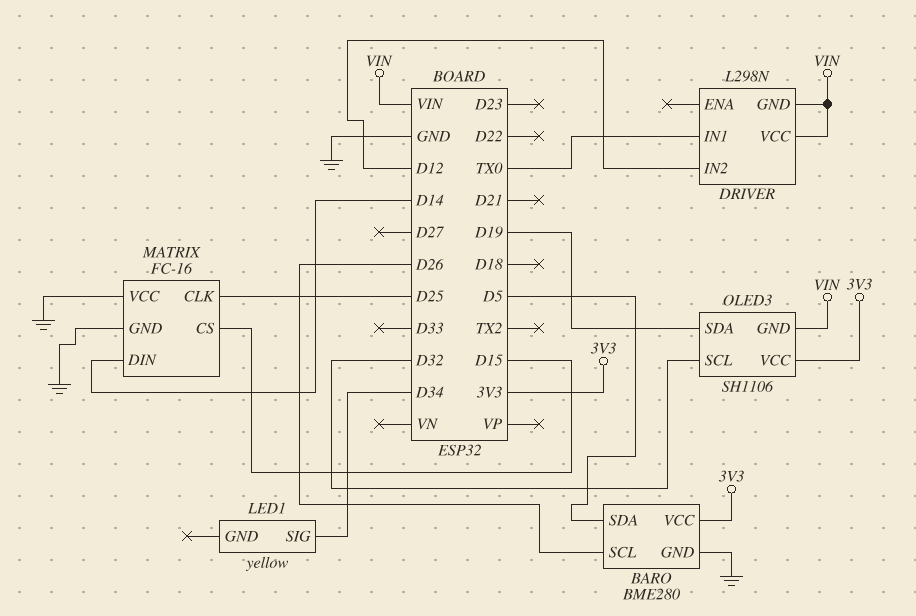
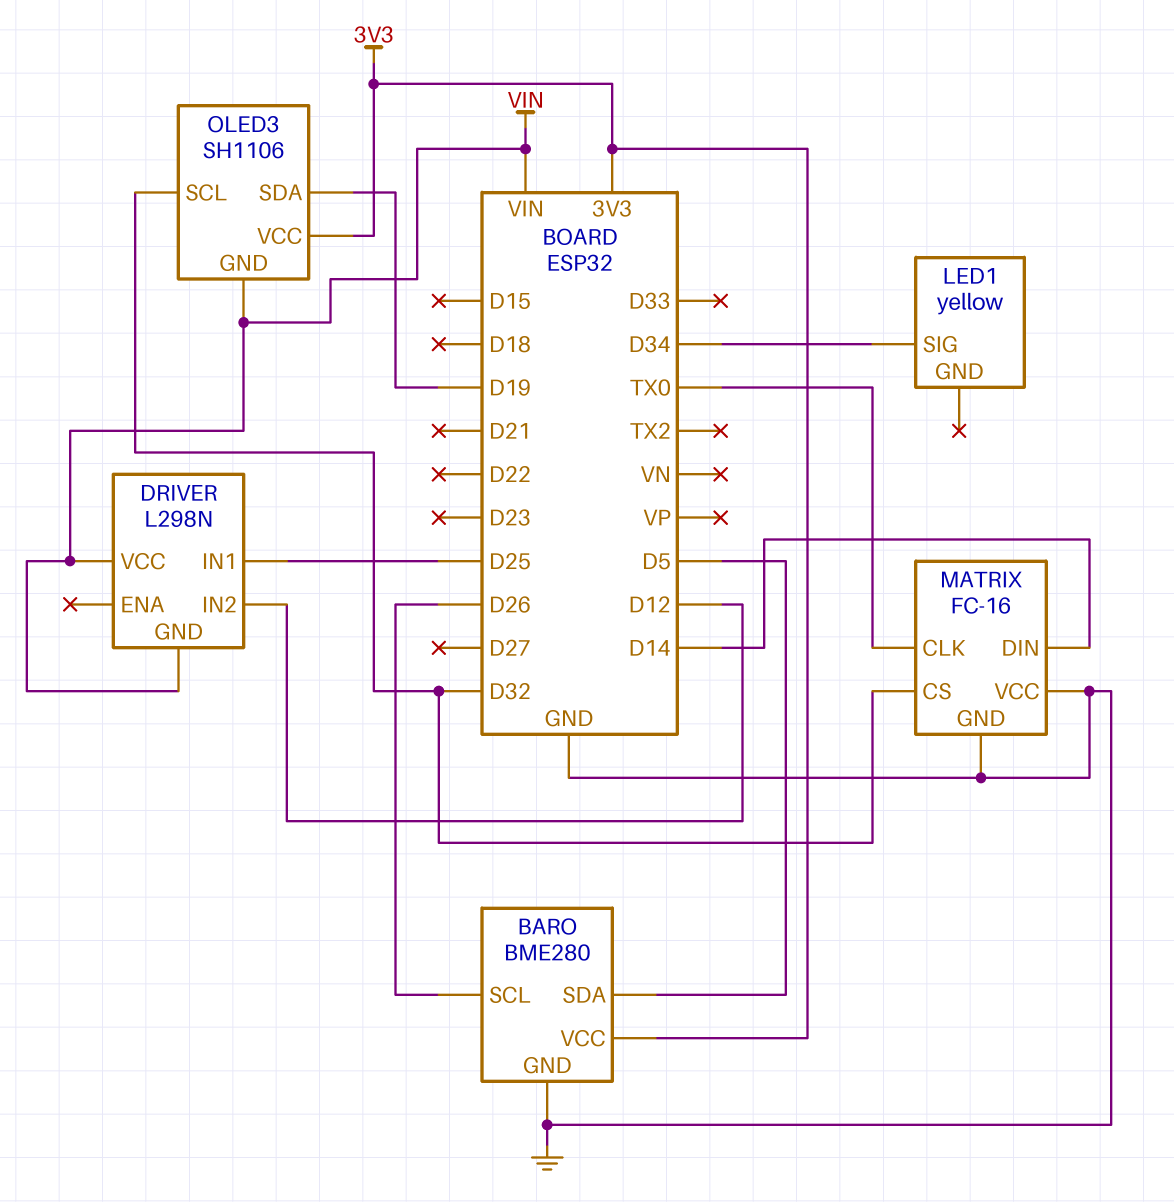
DRIVER pin IN1: TX0 -> D25
MATRIX pin CLK: D25 -> TX0
MATRIX pin CS: D15 -> D32

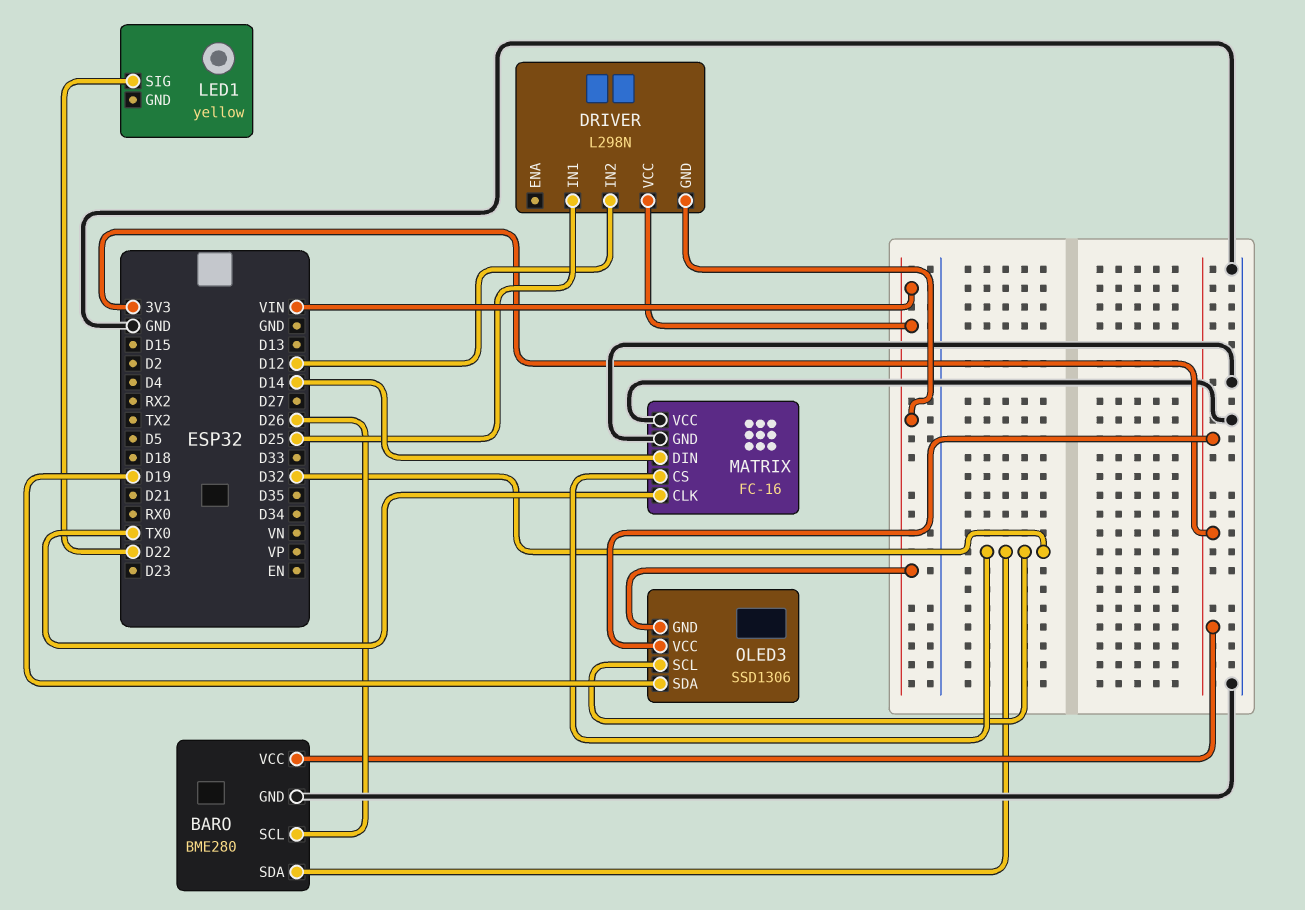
BARO pin SDA: D5 -> D32
LED1 pin SIG: D34 -> D22
OLED3: SH1106 -> SSD1306

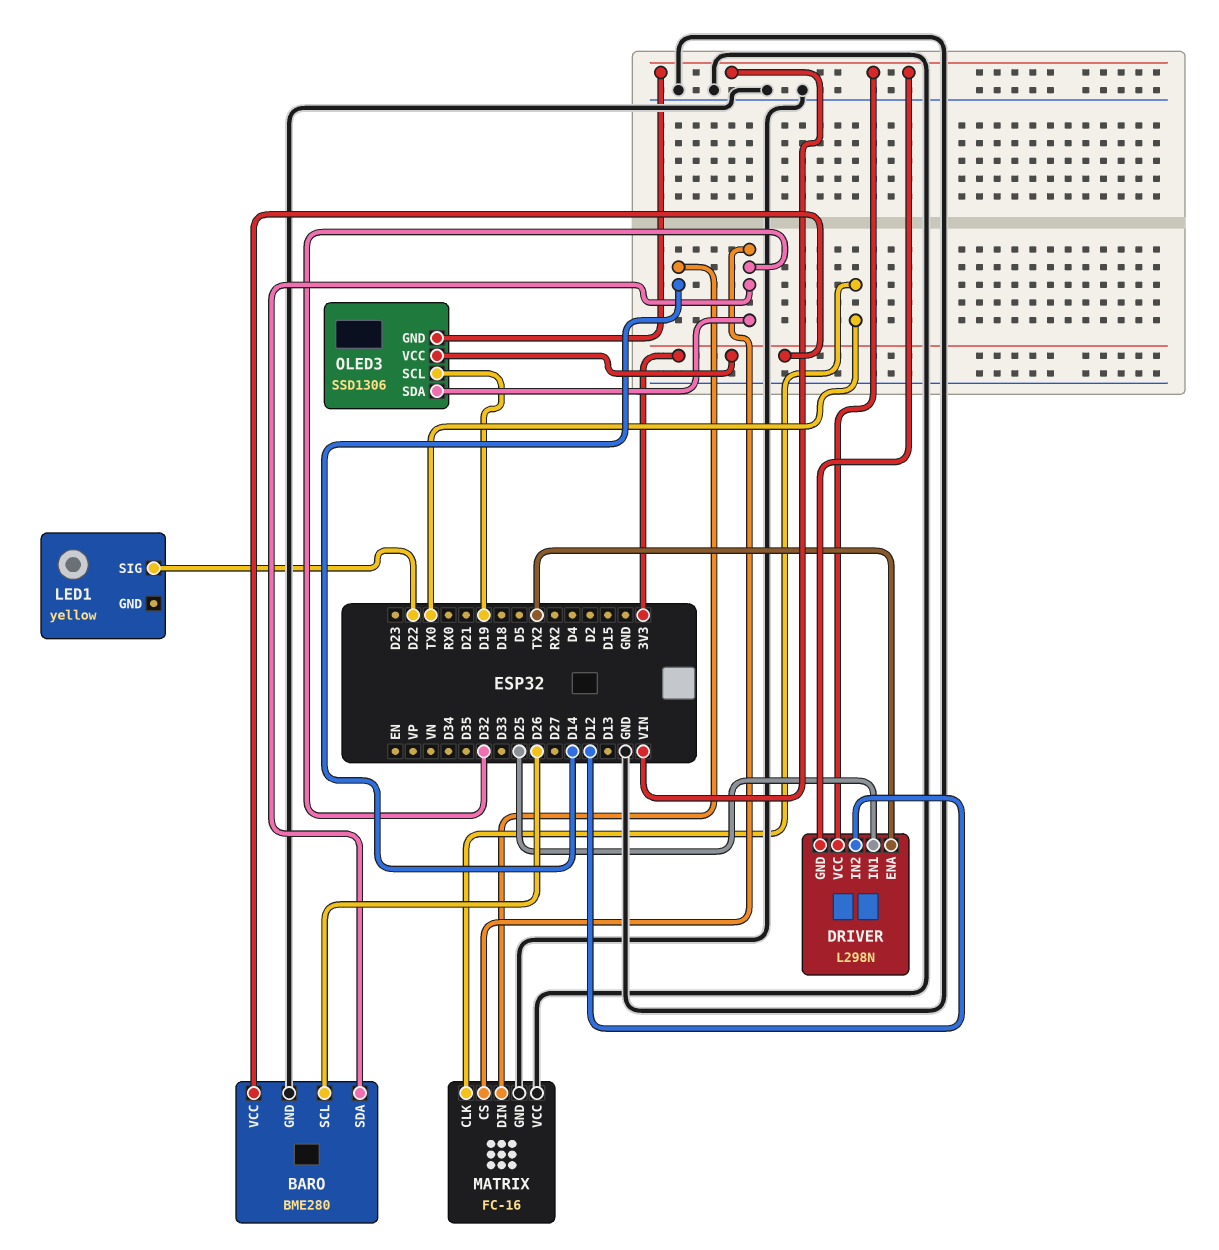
DRIVER pin ENA: none -> TX2
OLED3 pin SCL: D32 -> D19
OLED3 pin SDA: D19 -> D32

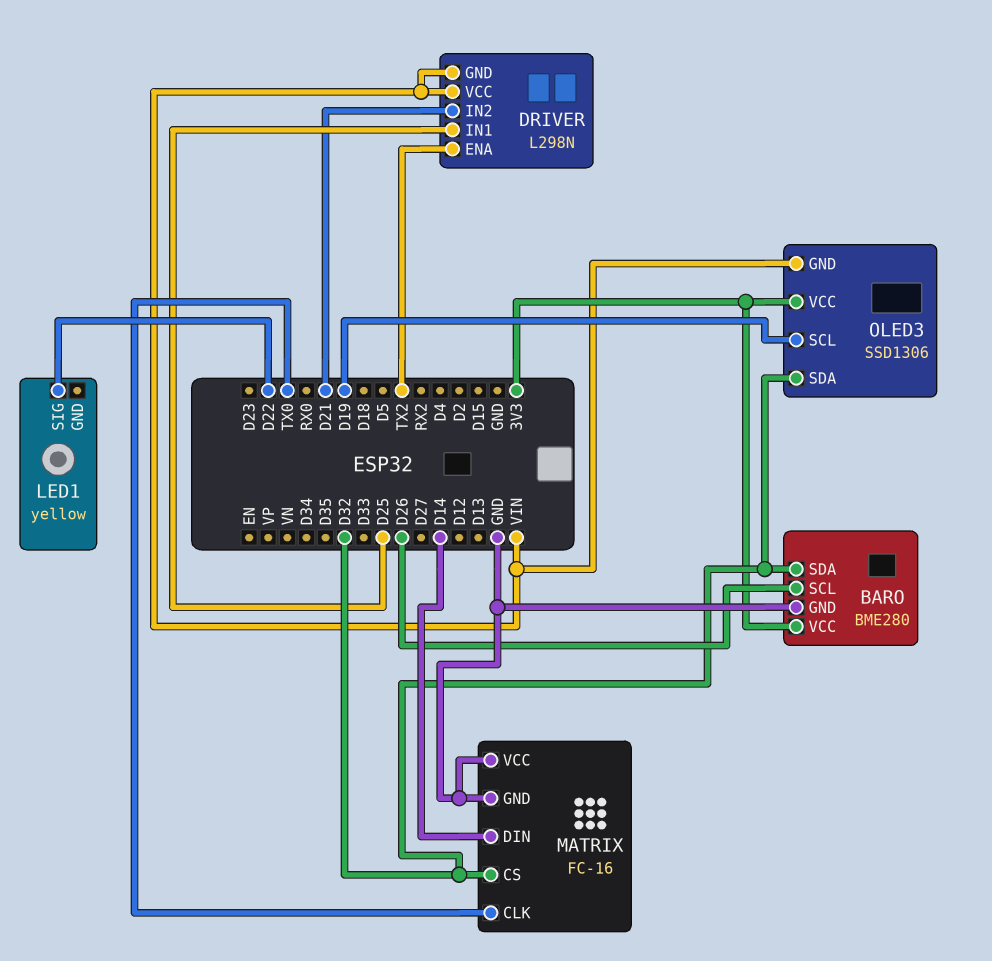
DRIVER pin IN2: D12 -> D21

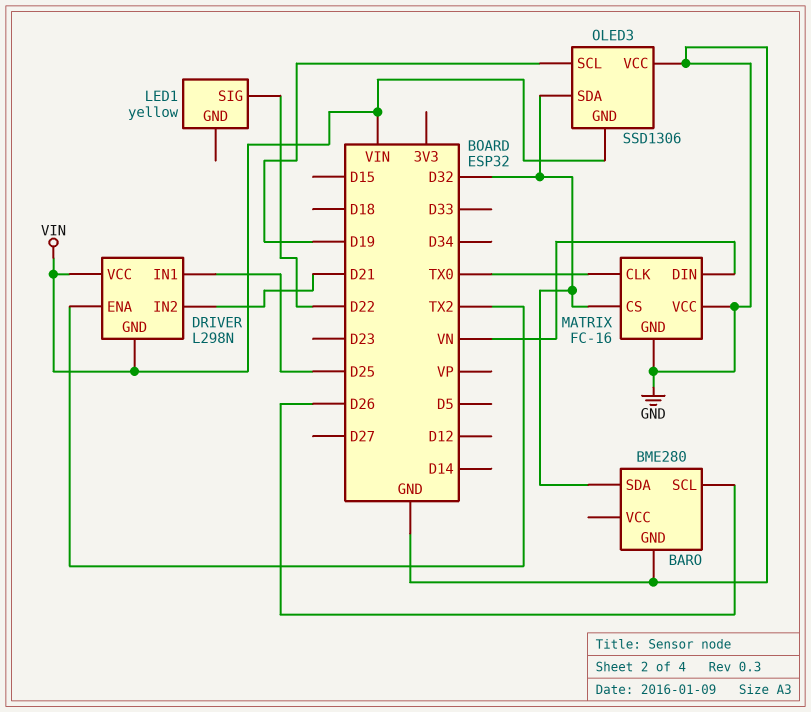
BARO pin VCC: 3V3 -> none
MATRIX pin DIN: D14 -> VN
OLED3 pin VCC: 3V3 -> GND

